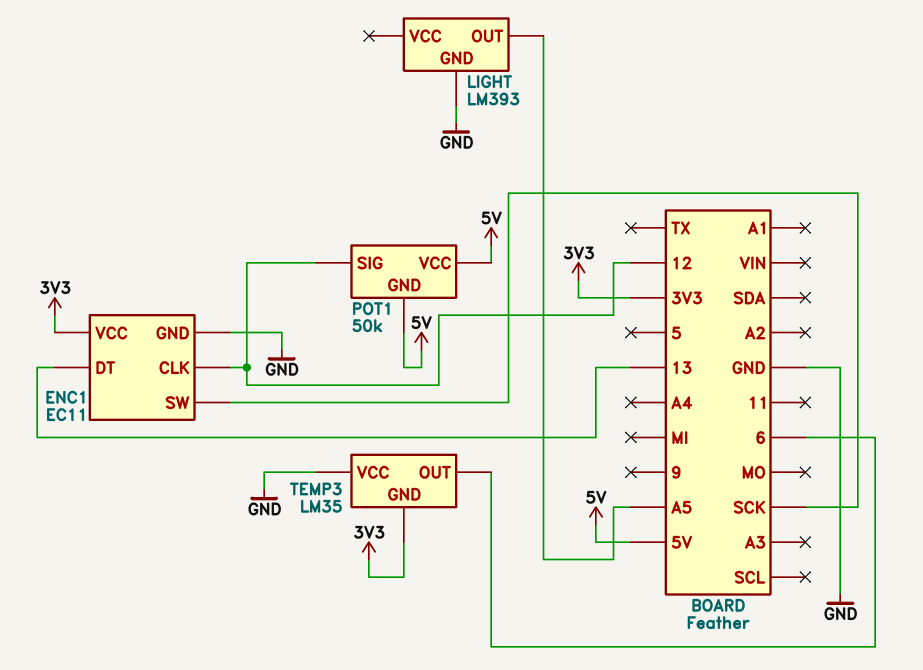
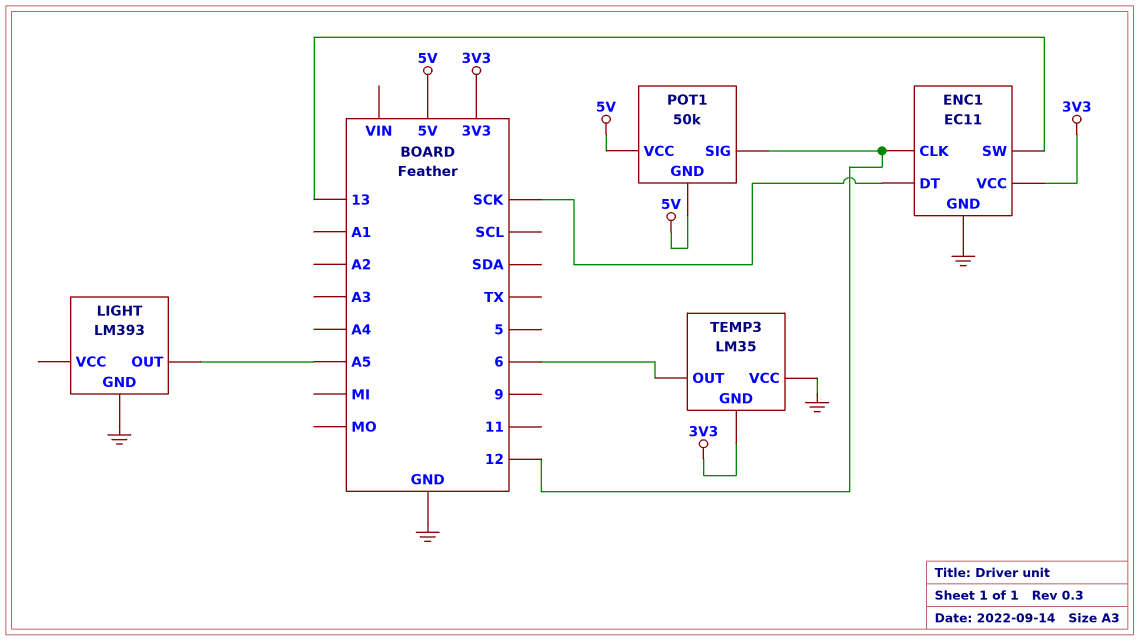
ENC1 pin DT: 13 -> SCK
ENC1 pin SW: SCK -> 13

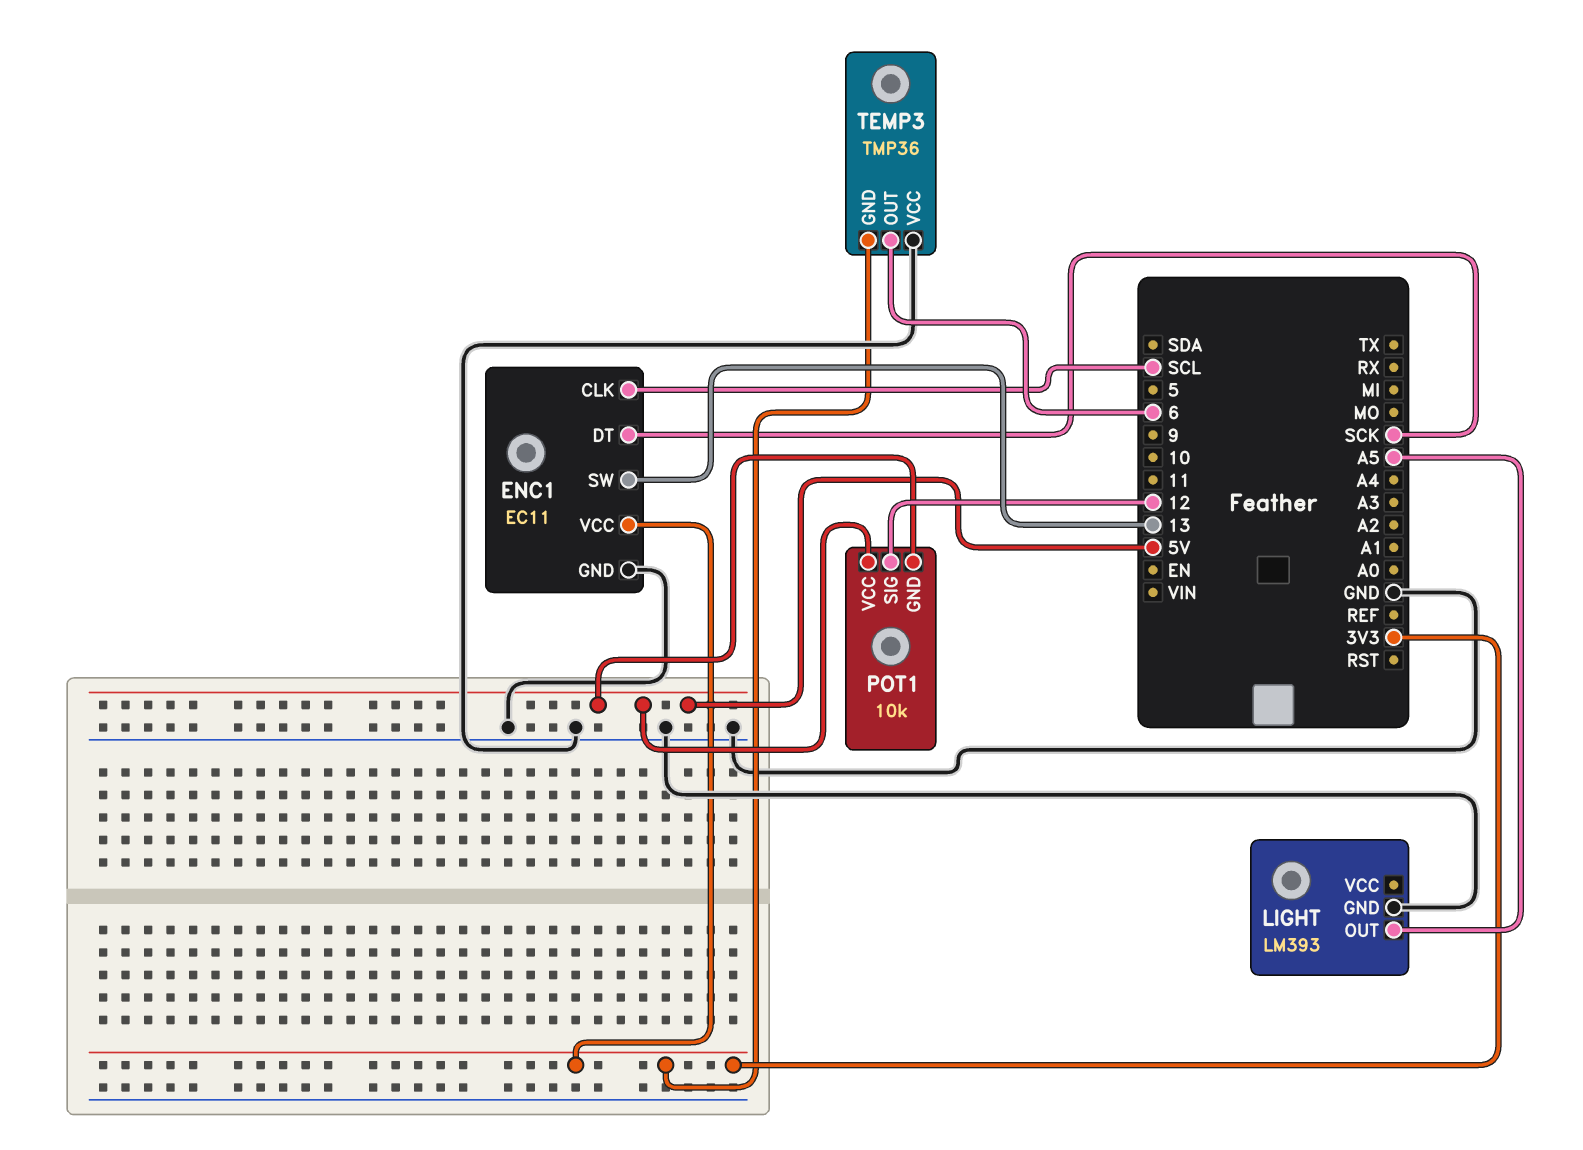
ENC1 pin CLK: 12 -> SCL
POT1: 50k -> 10k
TEMP3: LM35 -> TMP36

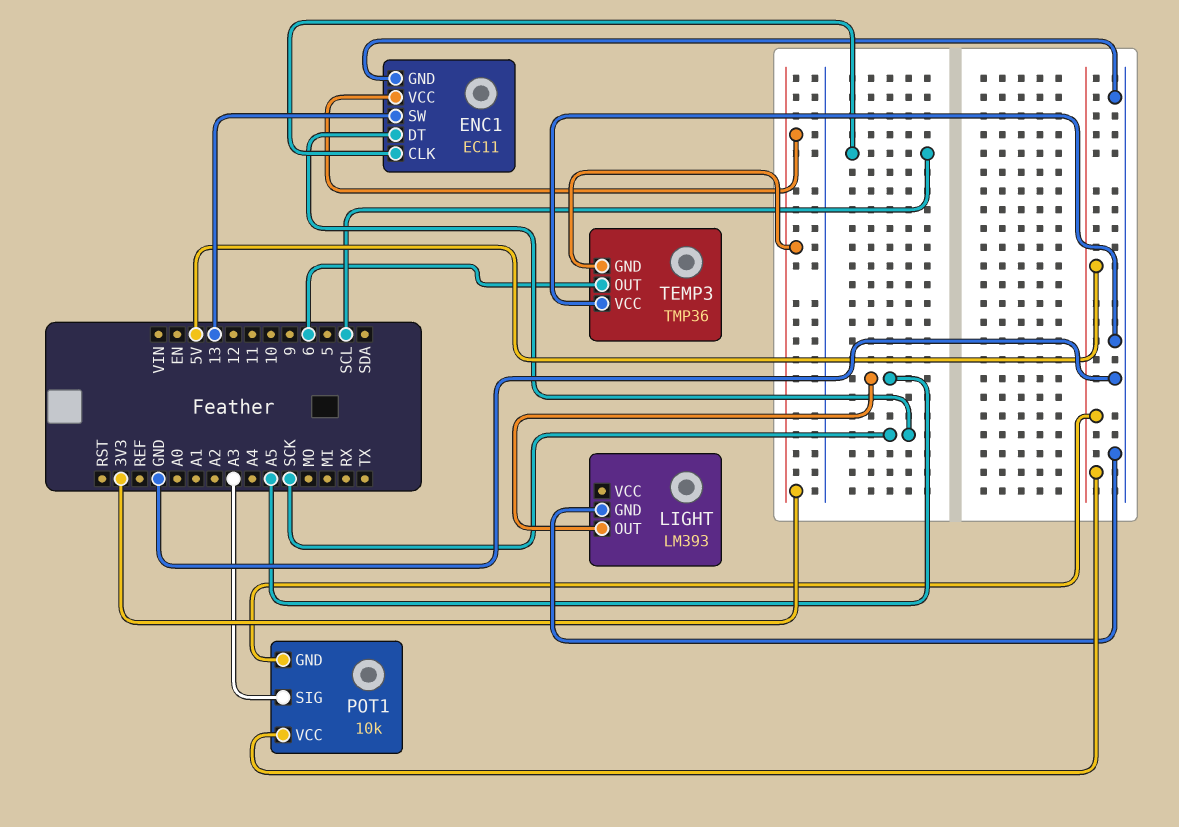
POT1 pin SIG: 12 -> A3

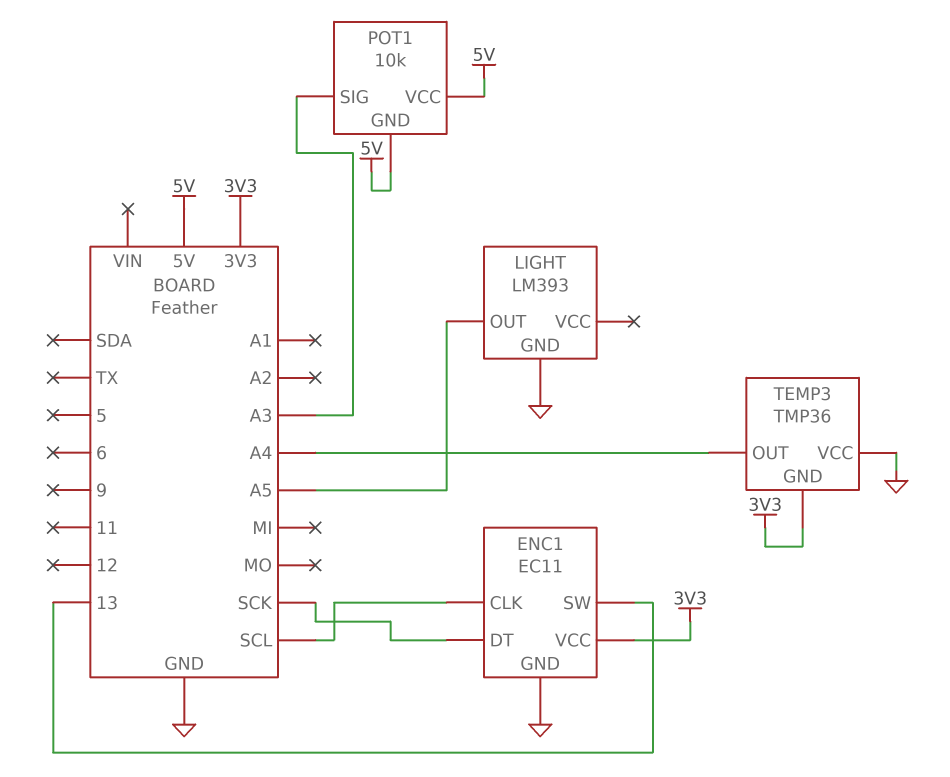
TEMP3 pin OUT: 6 -> A4

